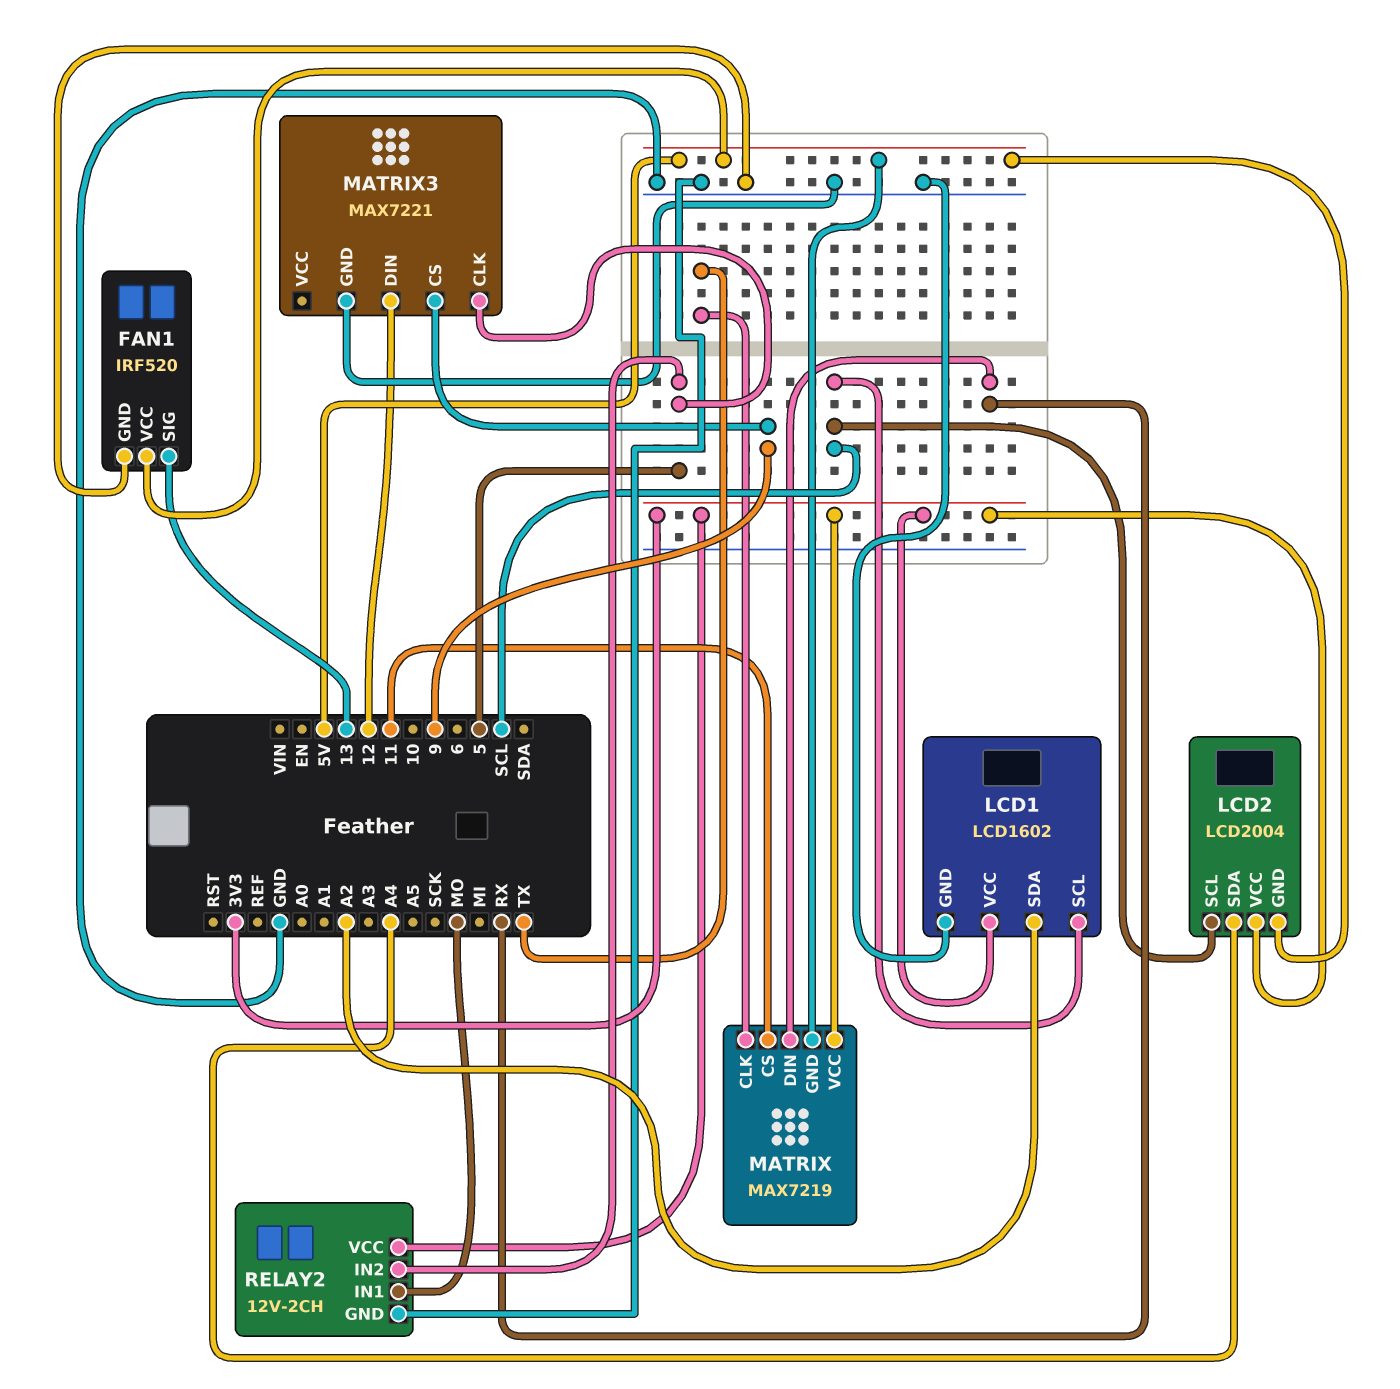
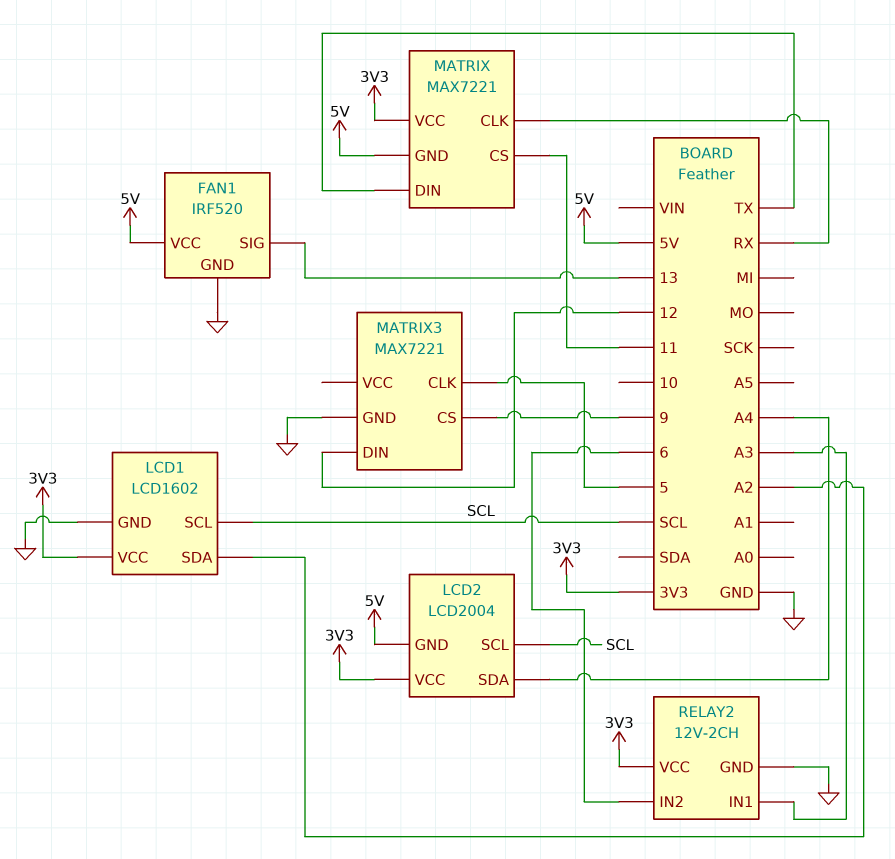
MATRIX: MAX7219 -> MAX7221
MATRIX pin CLK: TX -> RX
MATRIX pin DIN: RX -> TX
RELAY2 pin IN1: MO -> A3
RELAY2 pin IN2: 5 -> 6

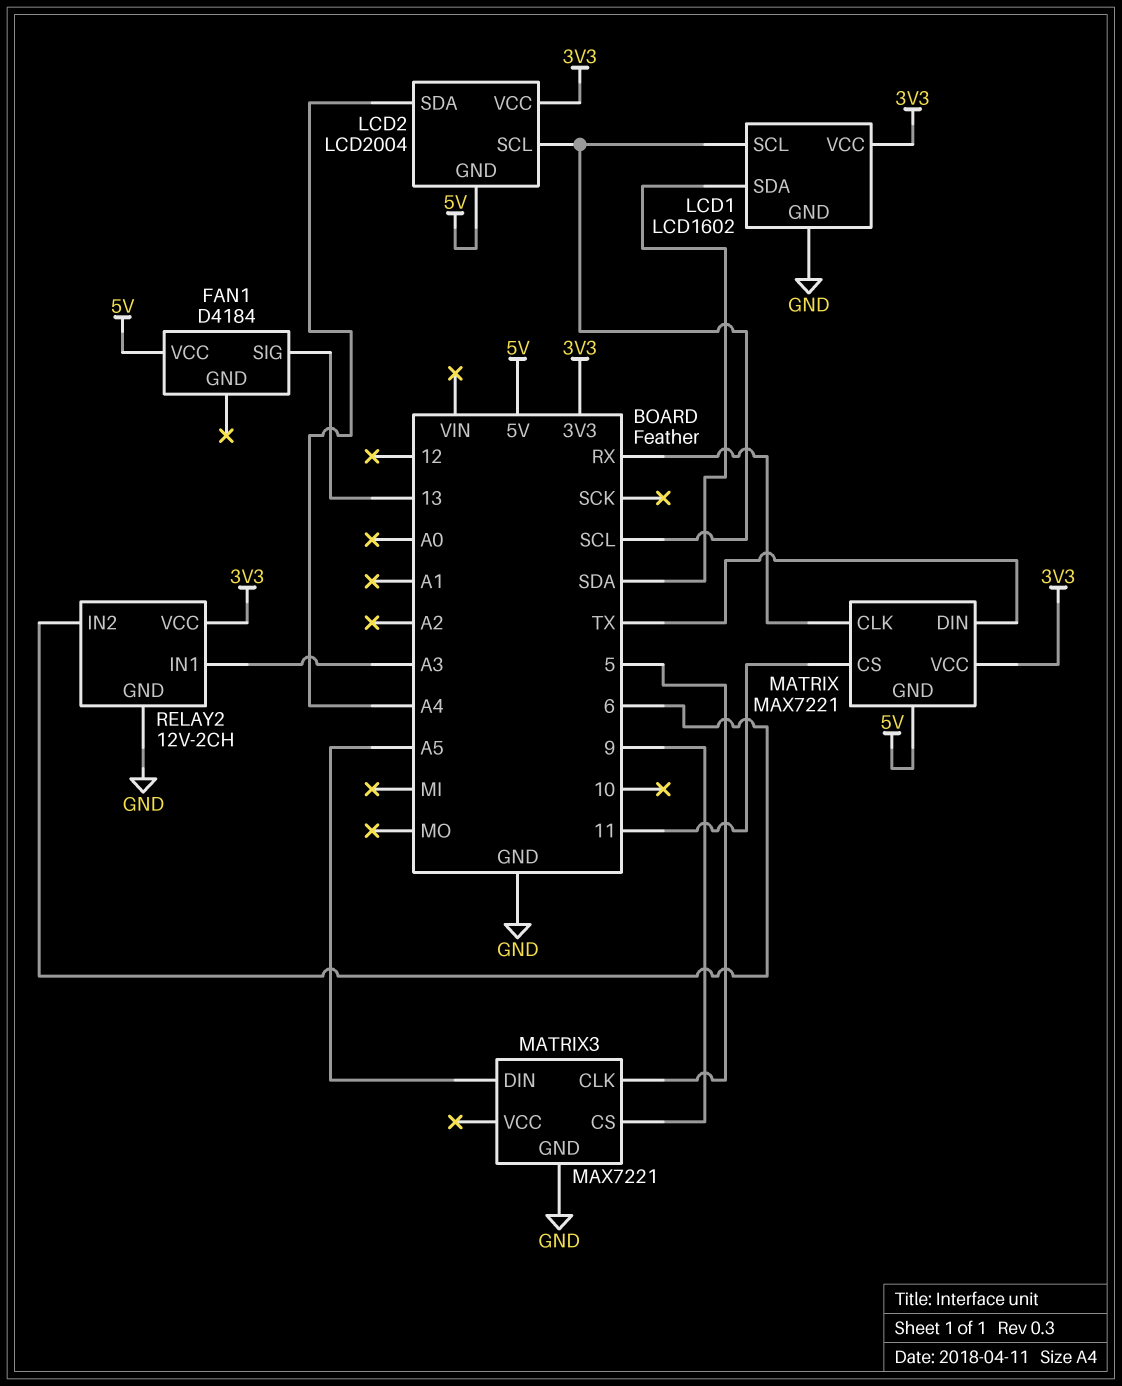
FAN1: IRF520 -> D4184
FAN1 pin GND: GND -> none
LCD1 pin SDA: A2 -> SDA
MATRIX3 pin DIN: 12 -> A5

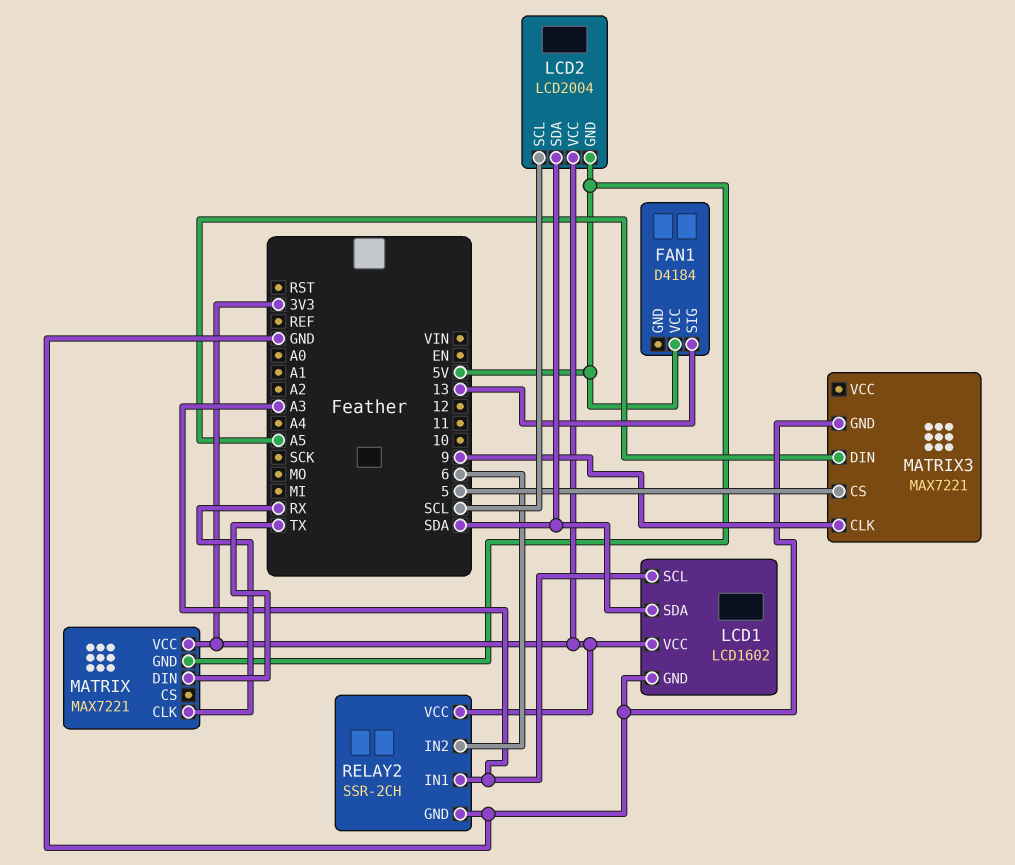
LCD1 pin SCL: SCL -> A3
LCD2 pin SDA: A4 -> SDA
MATRIX pin CS: 11 -> none
MATRIX3 pin CLK: 5 -> 9
MATRIX3 pin CS: 9 -> 5
RELAY2: 12V-2CH -> SSR-2CH

